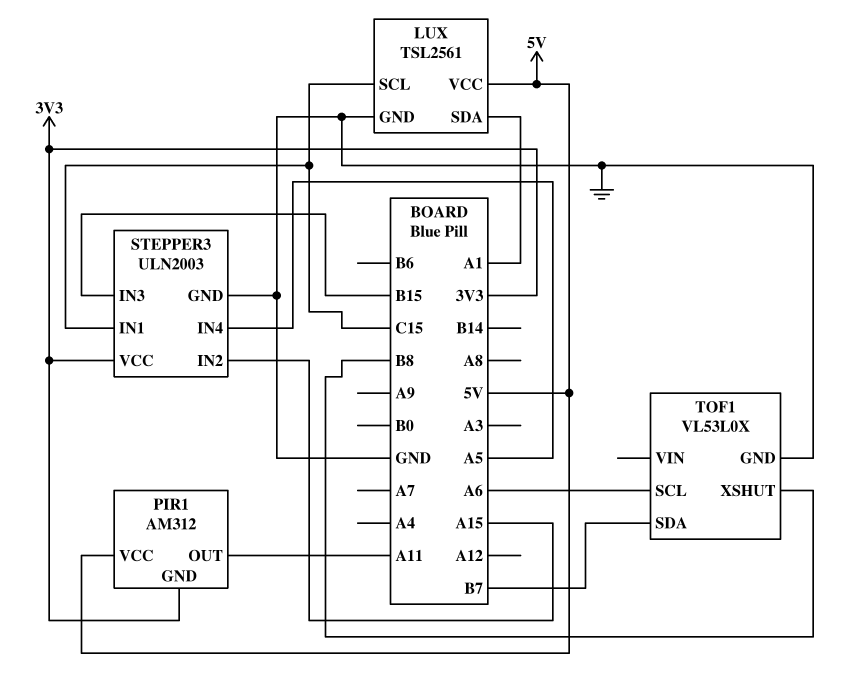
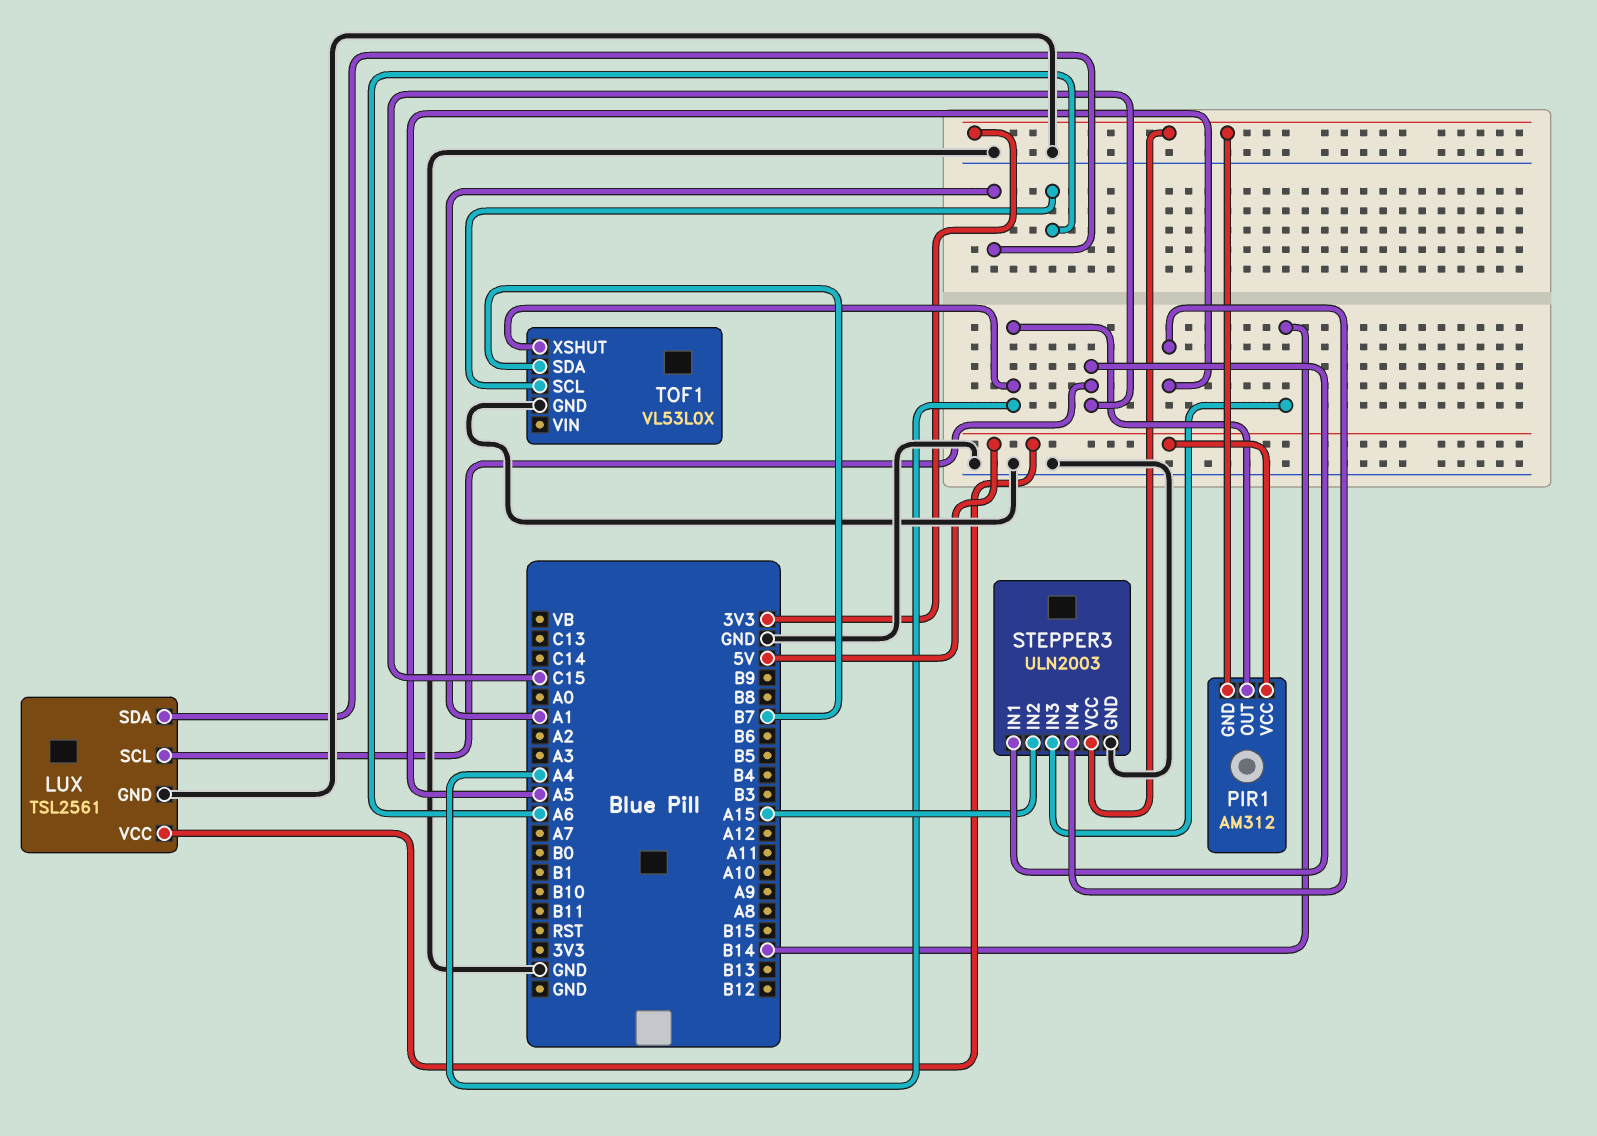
PIR1 pin OUT: A11 -> A4
STEPPER3 pin IN3: B15 -> B14
TOF1 pin XSHUT: B8 -> A4

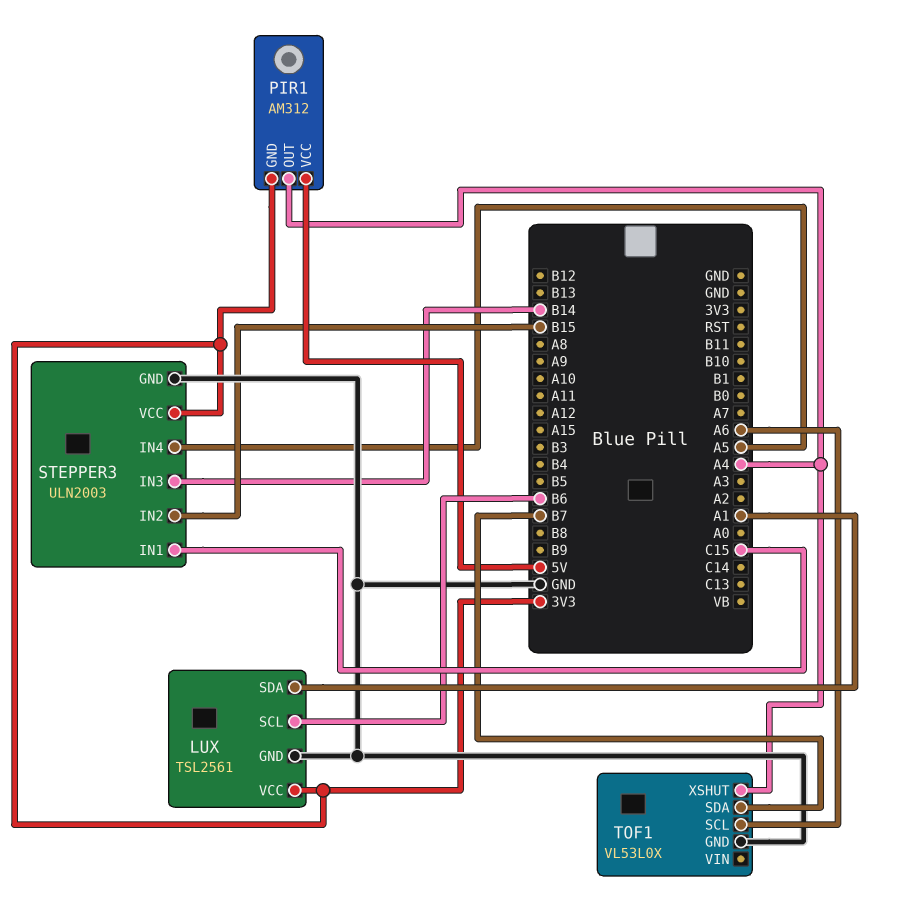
LUX pin SCL: C15 -> B6
LUX pin VCC: 5V -> 3V3
STEPPER3 pin IN2: A15 -> B15

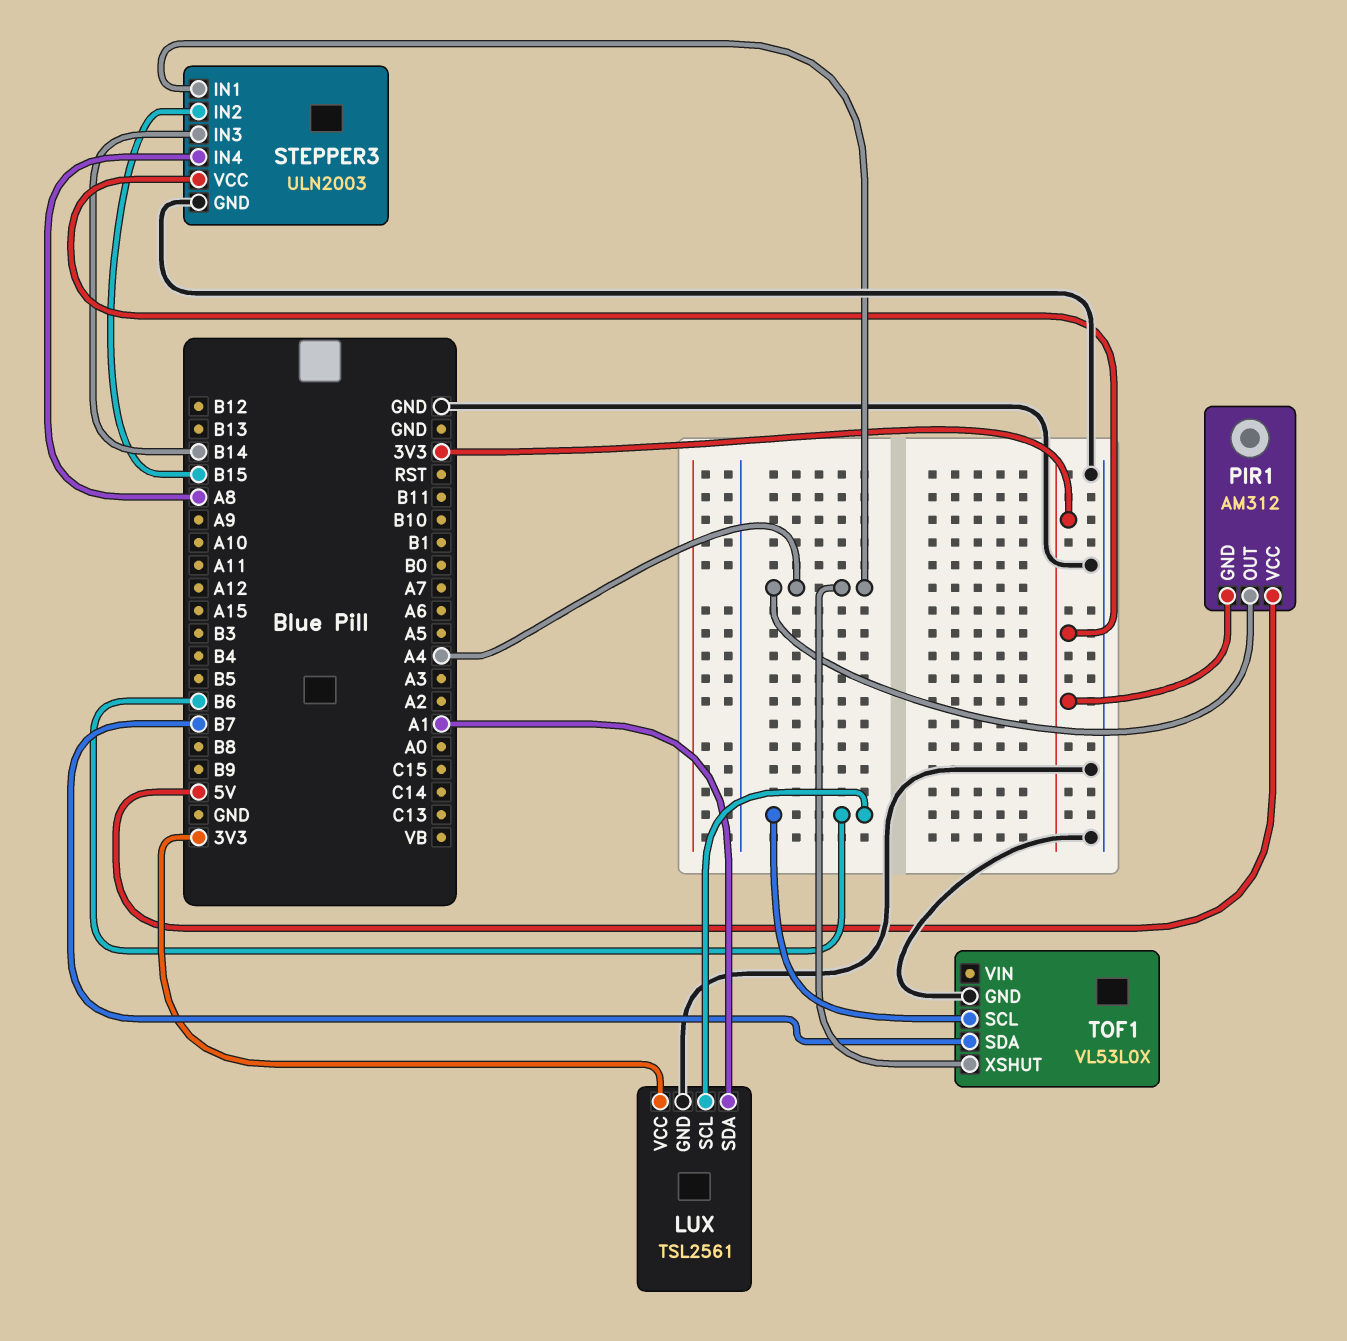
STEPPER3 pin IN1: C15 -> A4
STEPPER3 pin IN4: A5 -> A8
TOF1 pin SCL: A6 -> B6

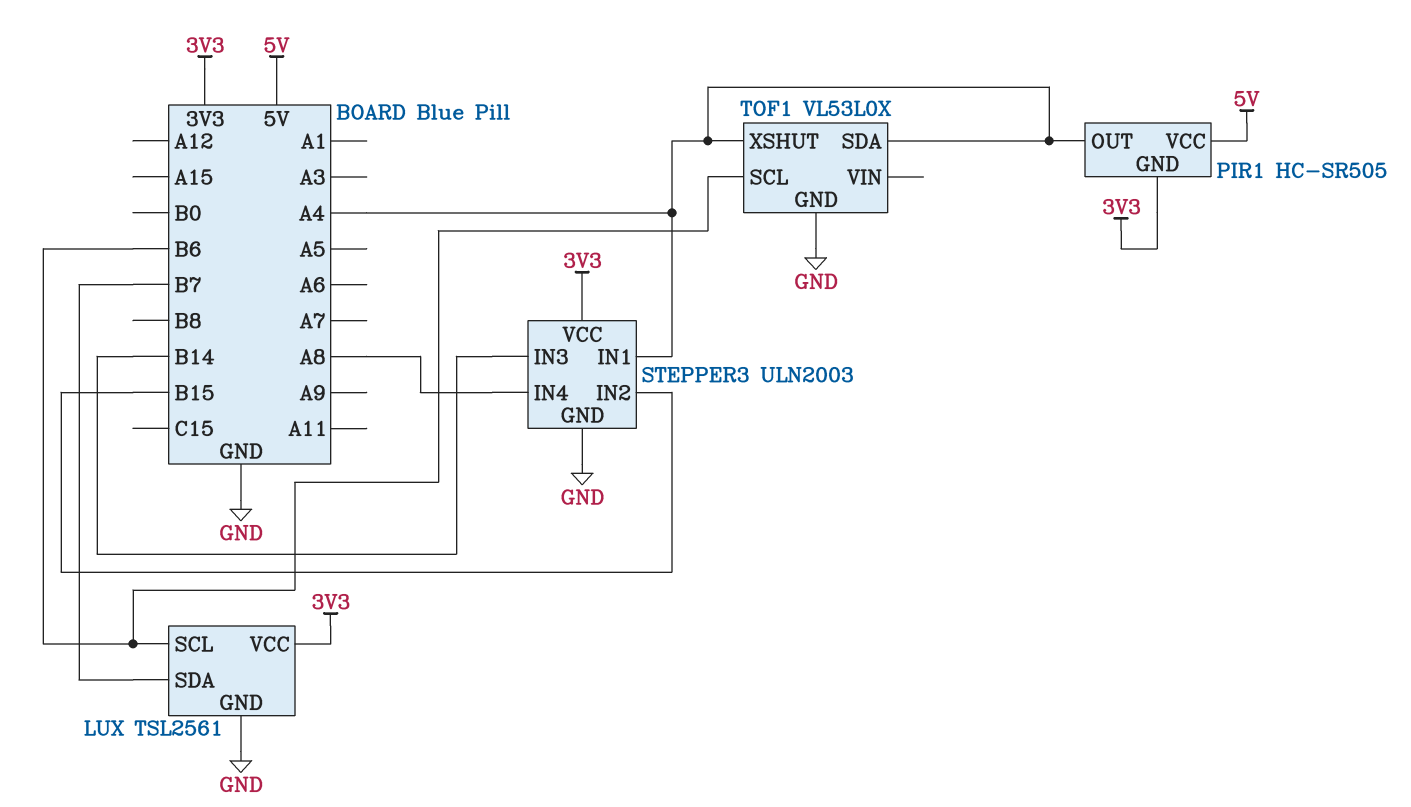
LUX pin SDA: A1 -> B7
PIR1: AM312 -> HC-SR505
TOF1 pin SDA: B7 -> A4

